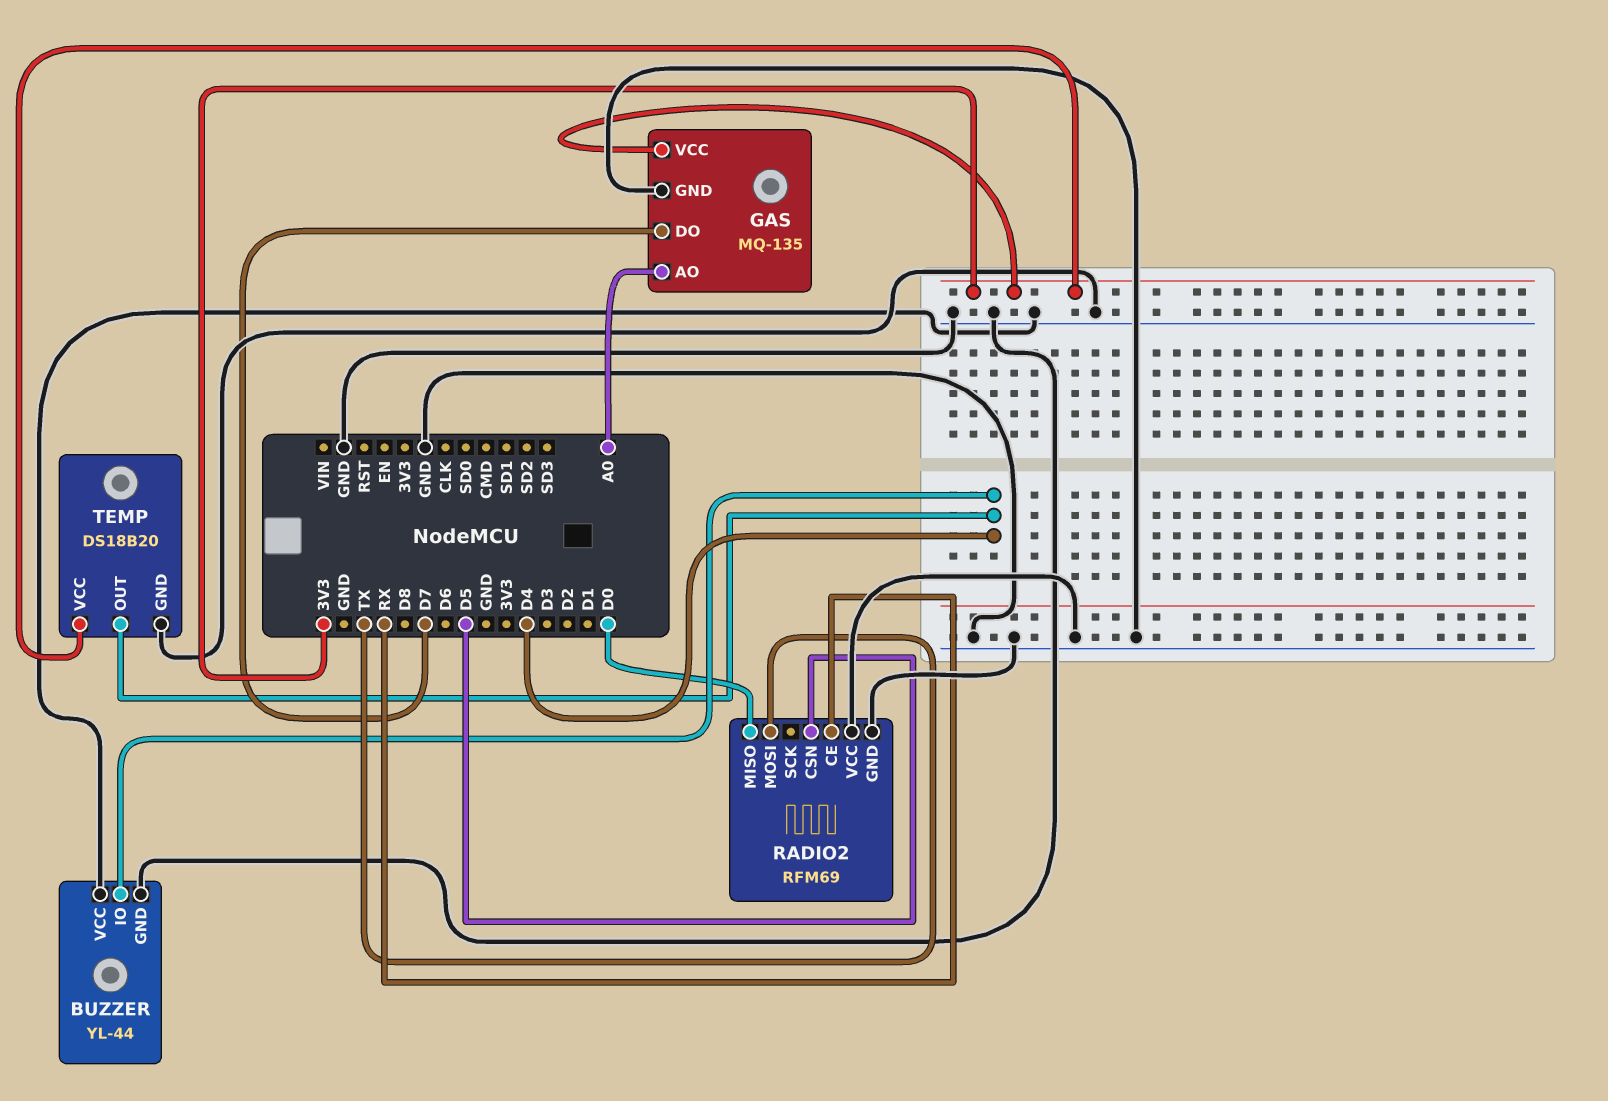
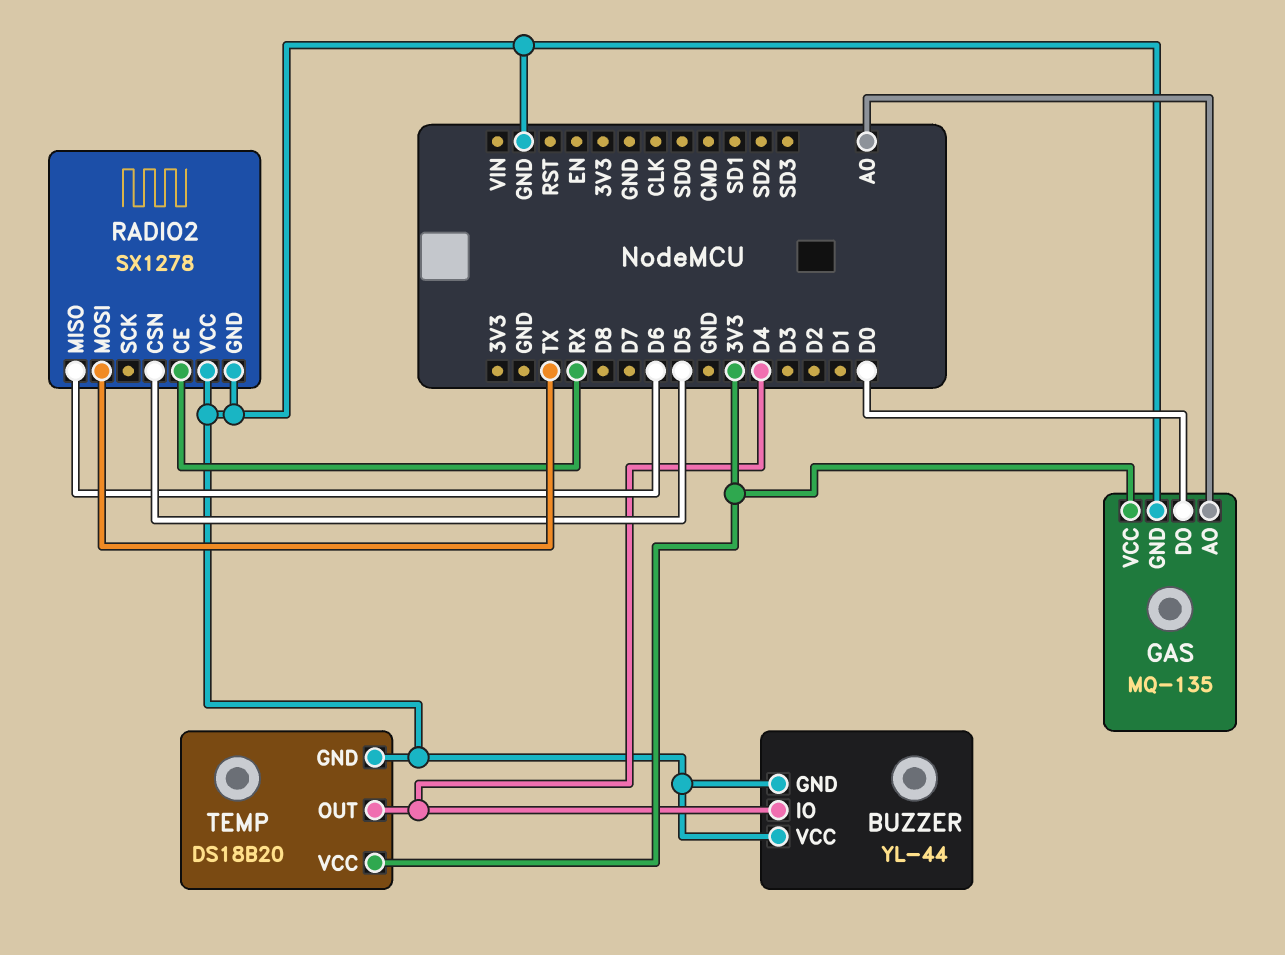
GAS pin DO: D7 -> D0
RADIO2: RFM69 -> SX1278
RADIO2 pin MISO: D0 -> D6

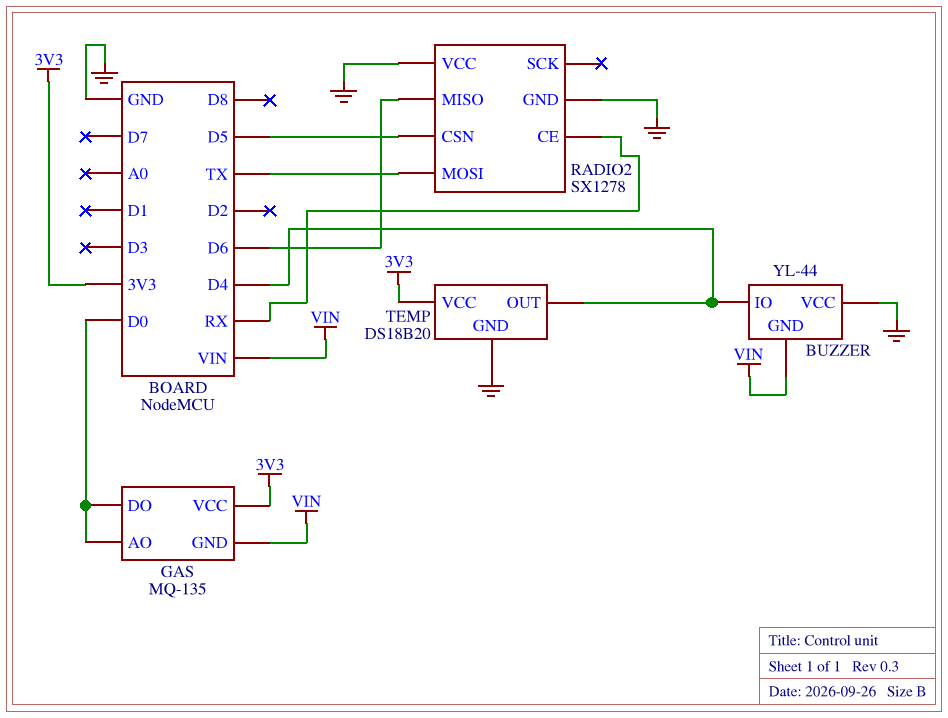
BUZZER pin GND: GND -> VIN
GAS pin AO: A0 -> D0
GAS pin GND: GND -> VIN

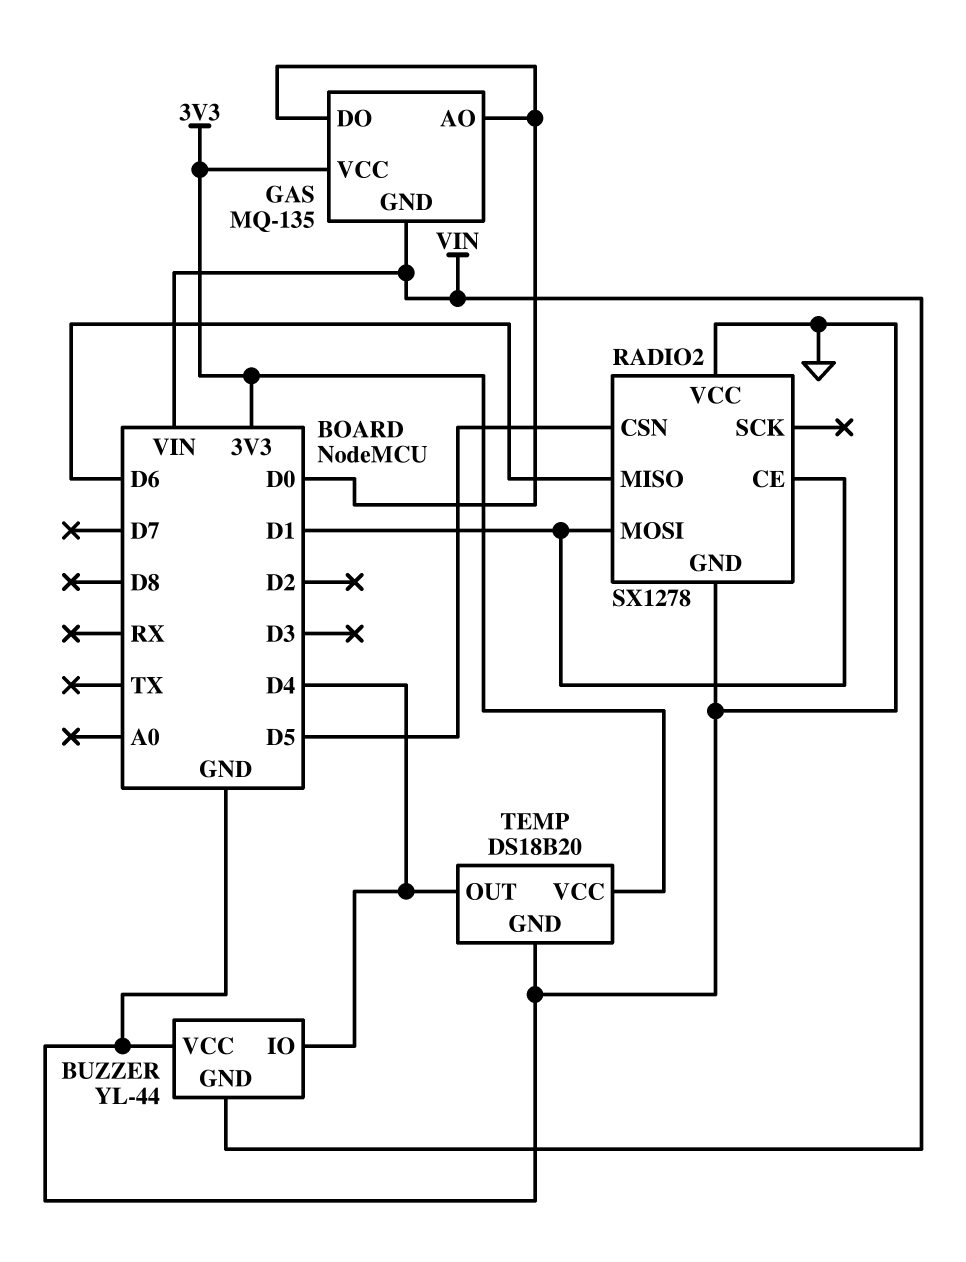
RADIO2 pin CE: RX -> D1
RADIO2 pin MOSI: TX -> D1

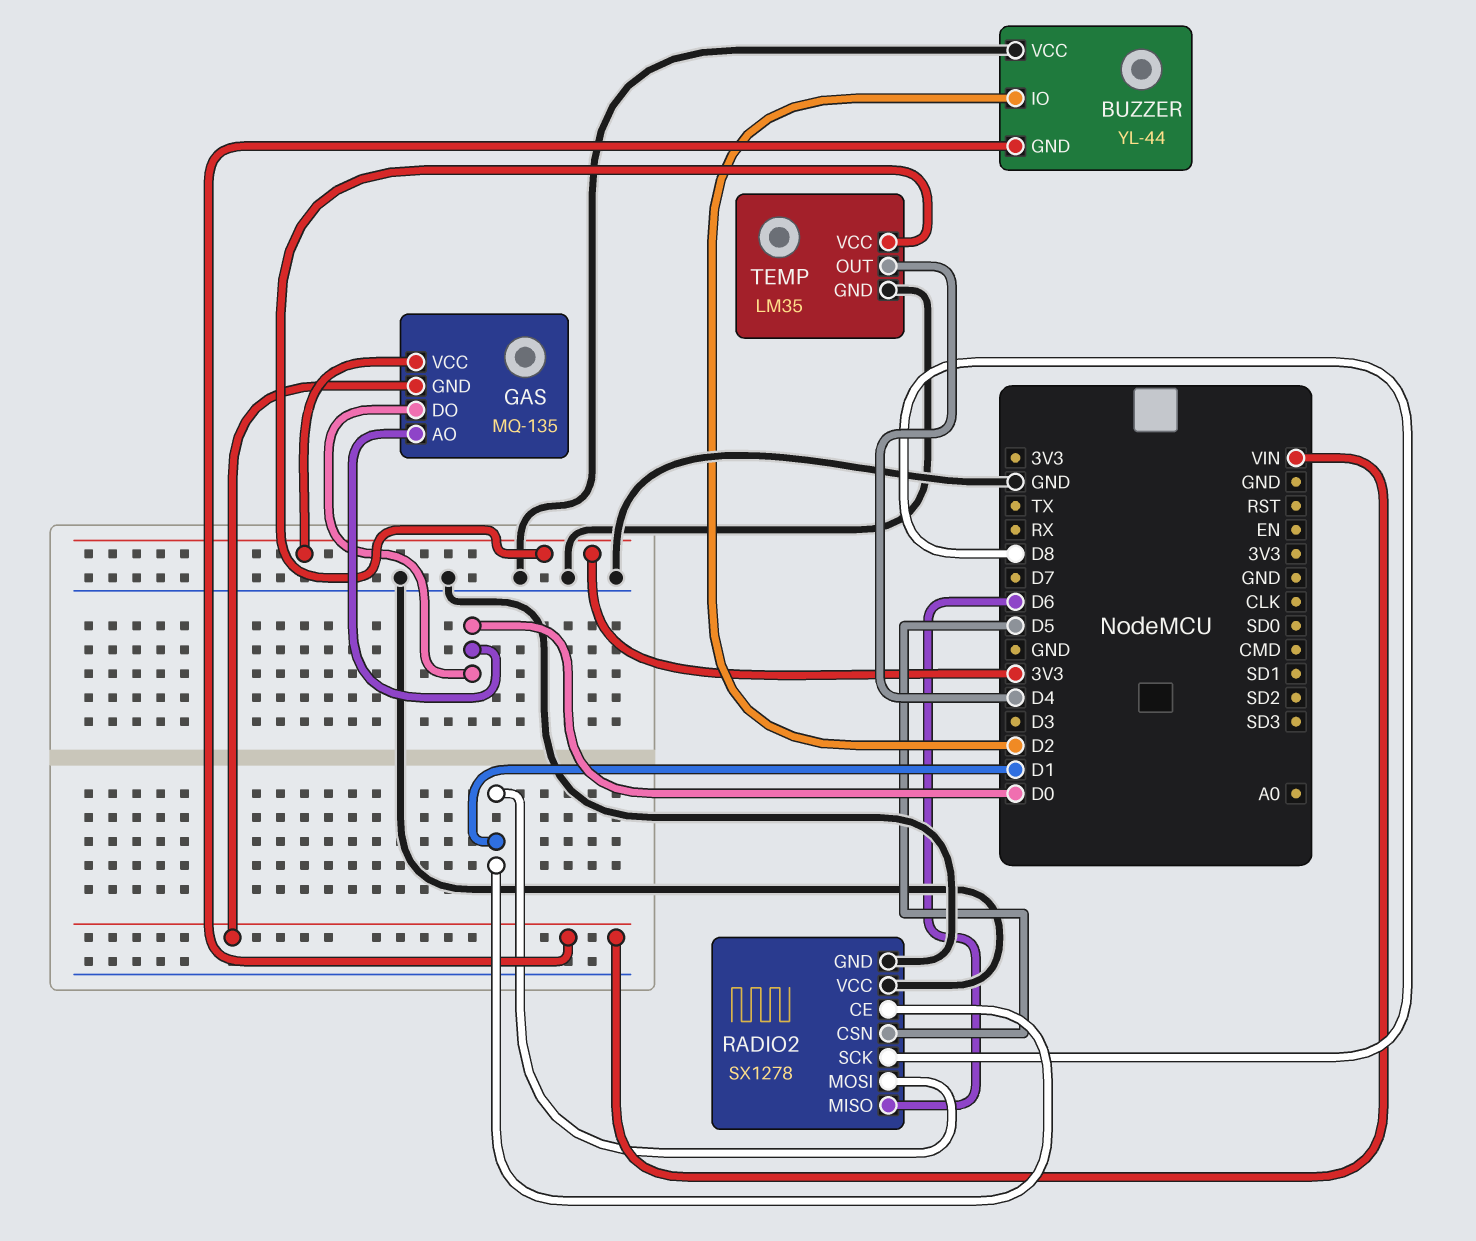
BUZZER pin IO: D4 -> D2
RADIO2 pin SCK: none -> D8
TEMP: DS18B20 -> LM35

